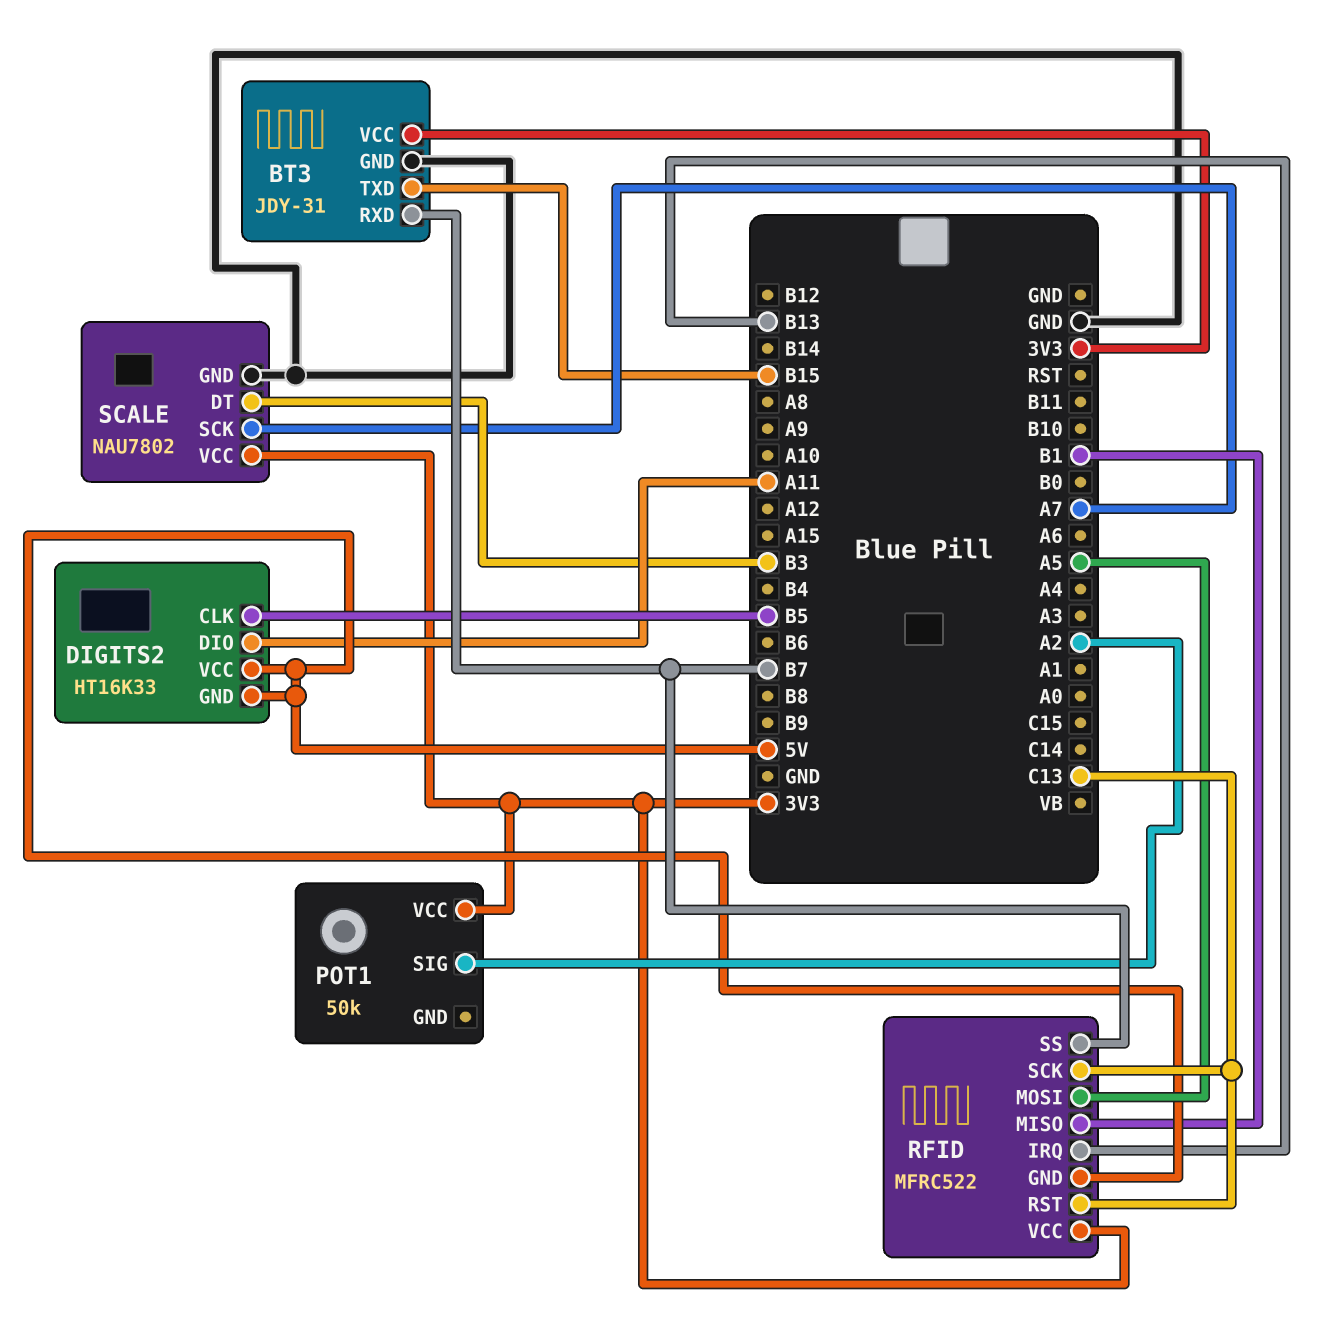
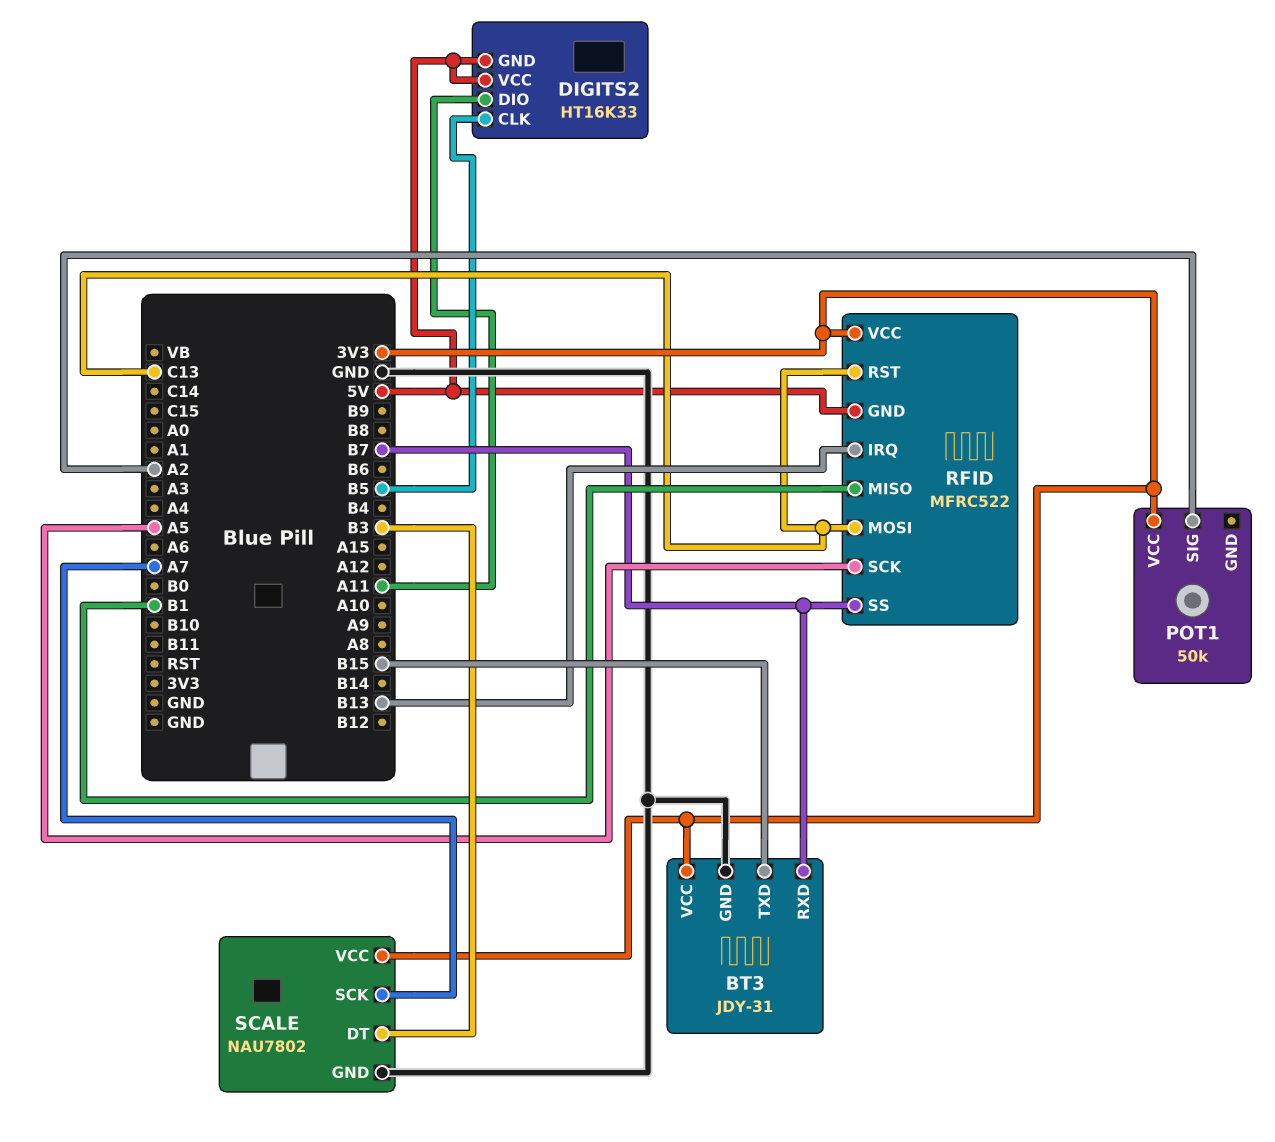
RFID pin MOSI: A5 -> C13
RFID pin SCK: C13 -> A5

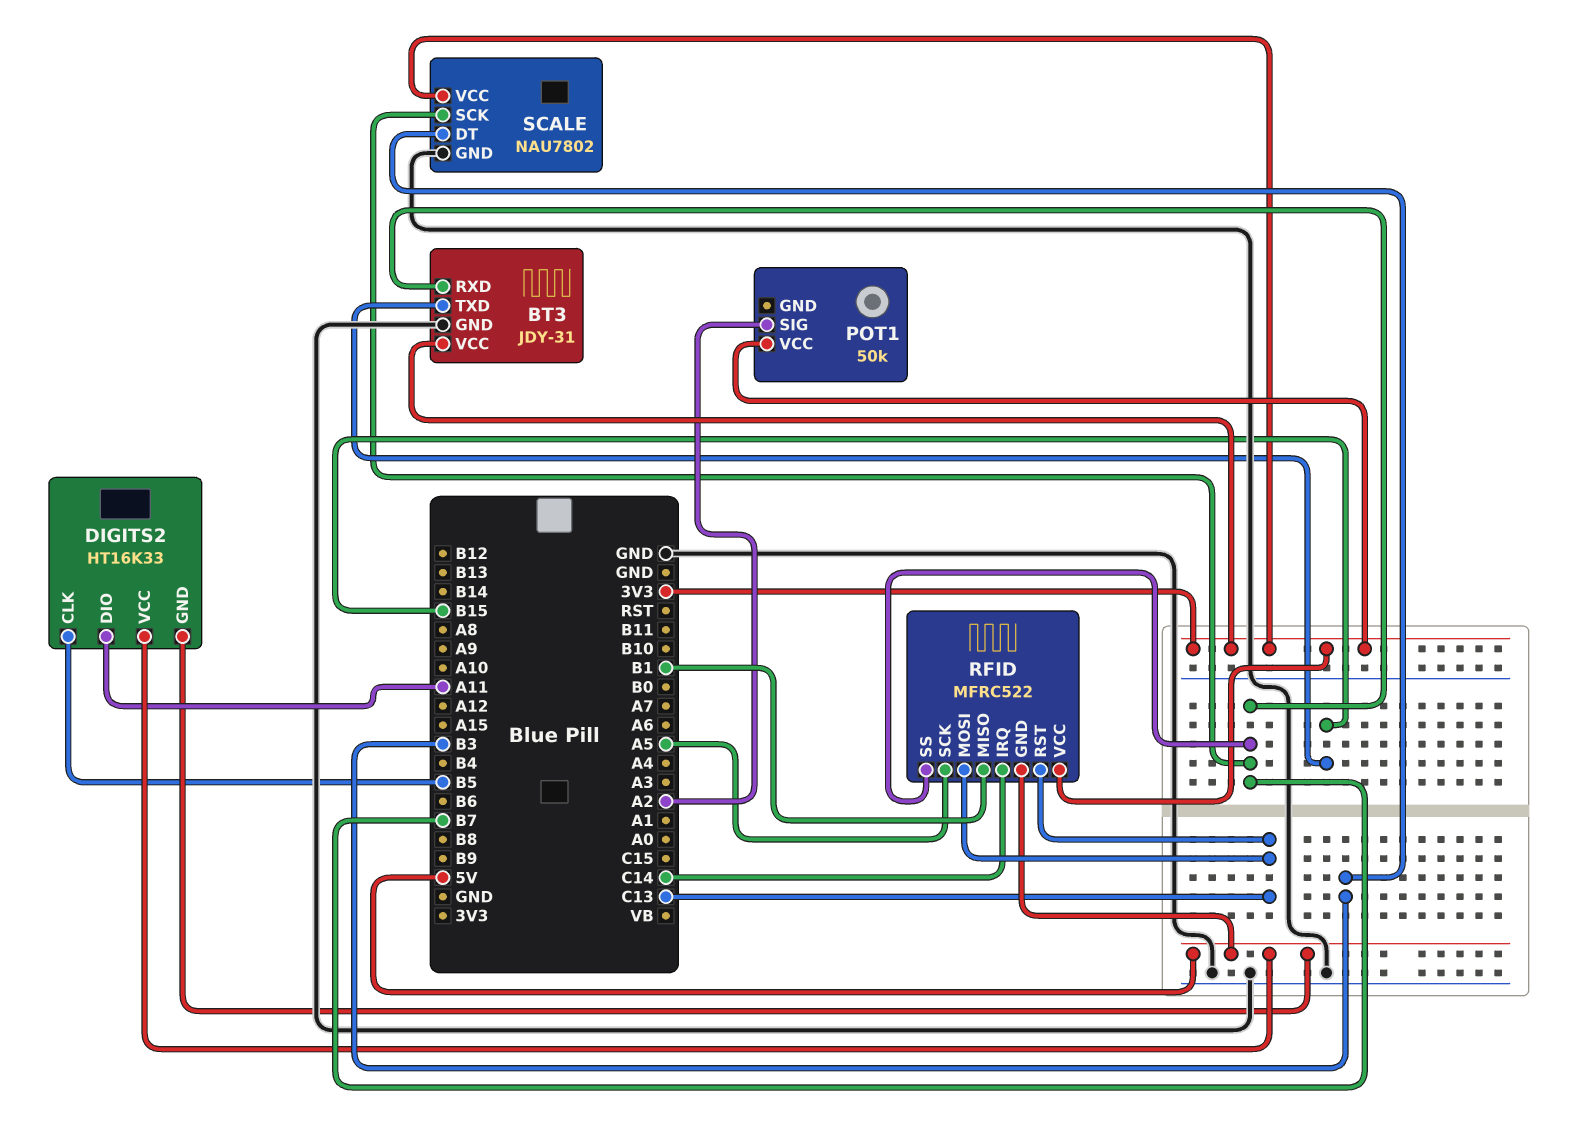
RFID pin IRQ: B13 -> C14
SCALE pin SCK: A7 -> B7

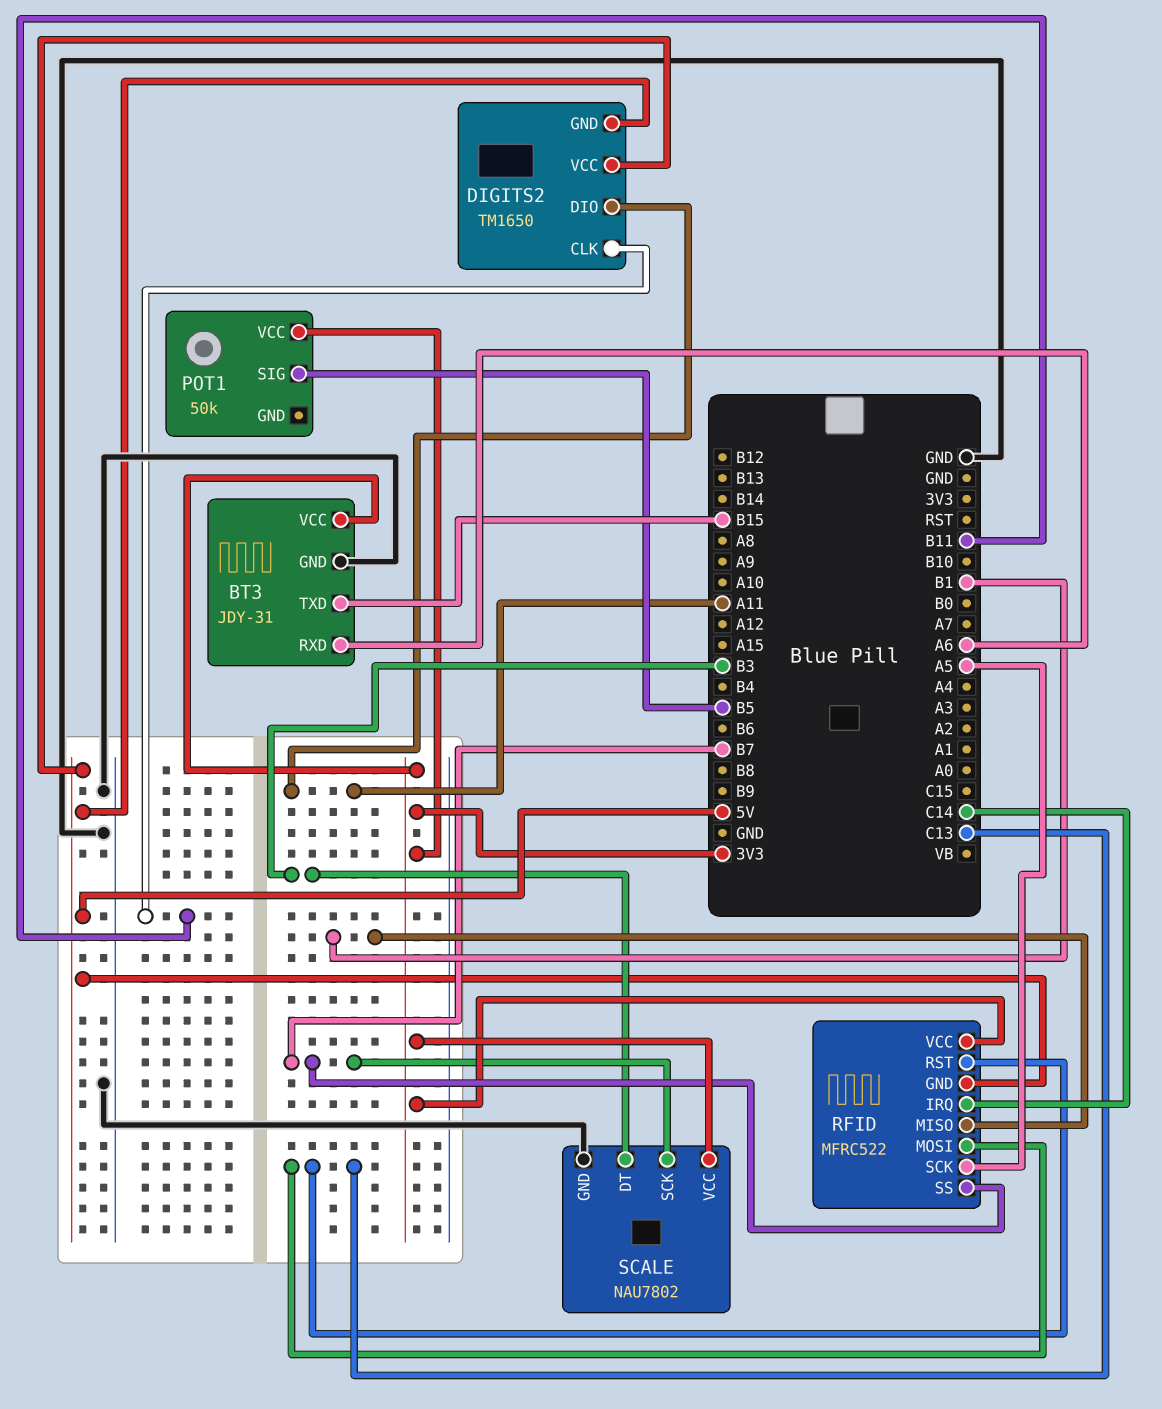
BT3 pin RXD: B7 -> A6
DIGITS2: HT16K33 -> TM1650
DIGITS2 pin CLK: B5 -> B11
POT1 pin SIG: A2 -> B5

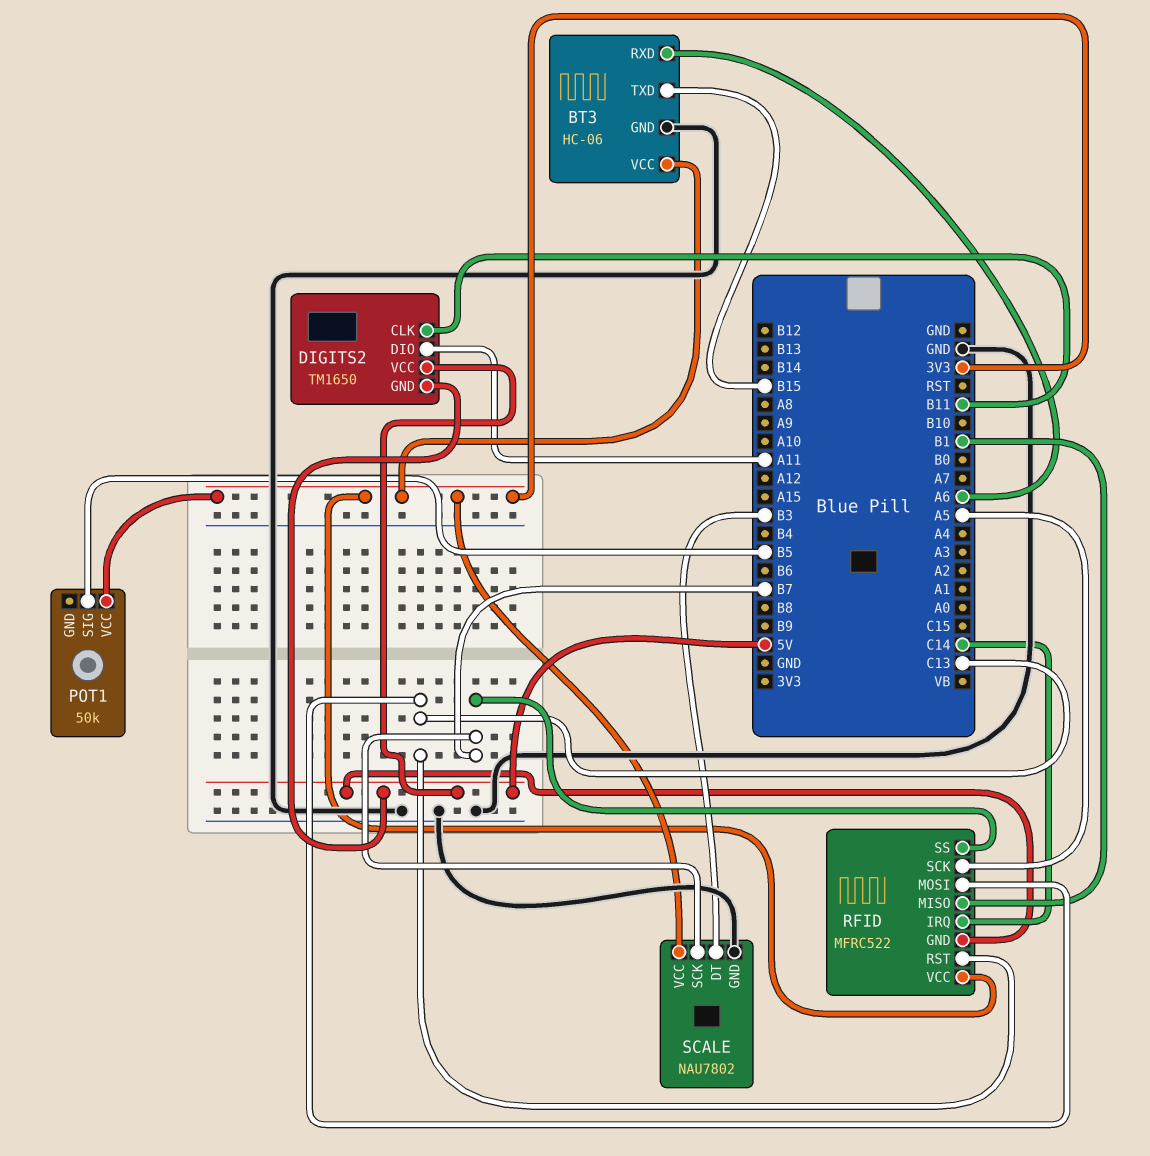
BT3: JDY-31 -> HC-06

